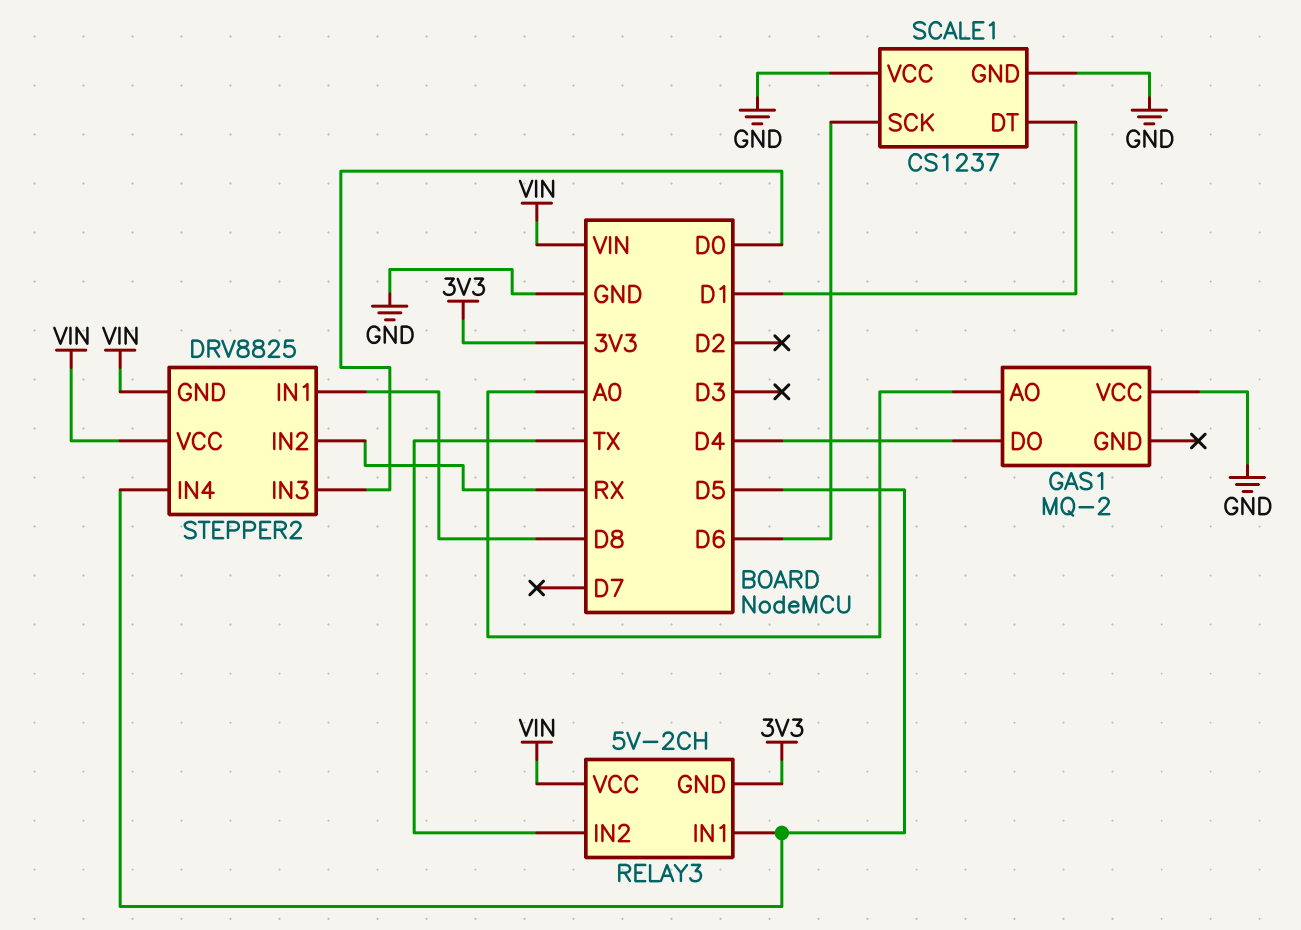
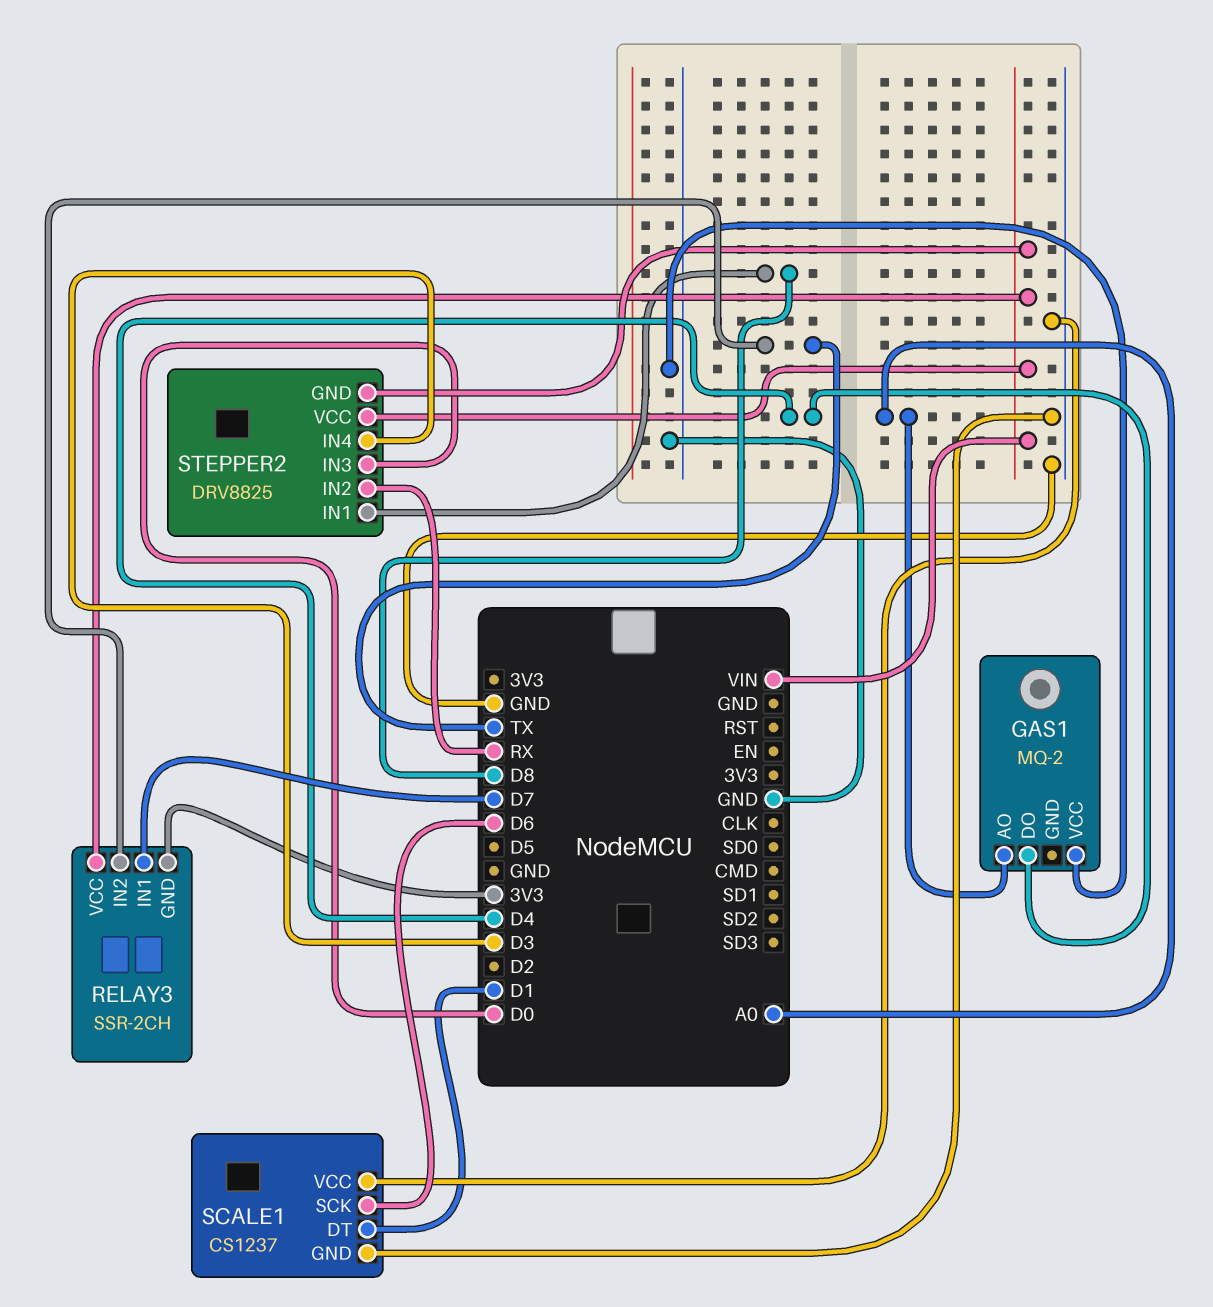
RELAY3: 5V-2CH -> SSR-2CH
RELAY3 pin IN1: D5 -> D7
STEPPER2 pin IN4: D5 -> D3

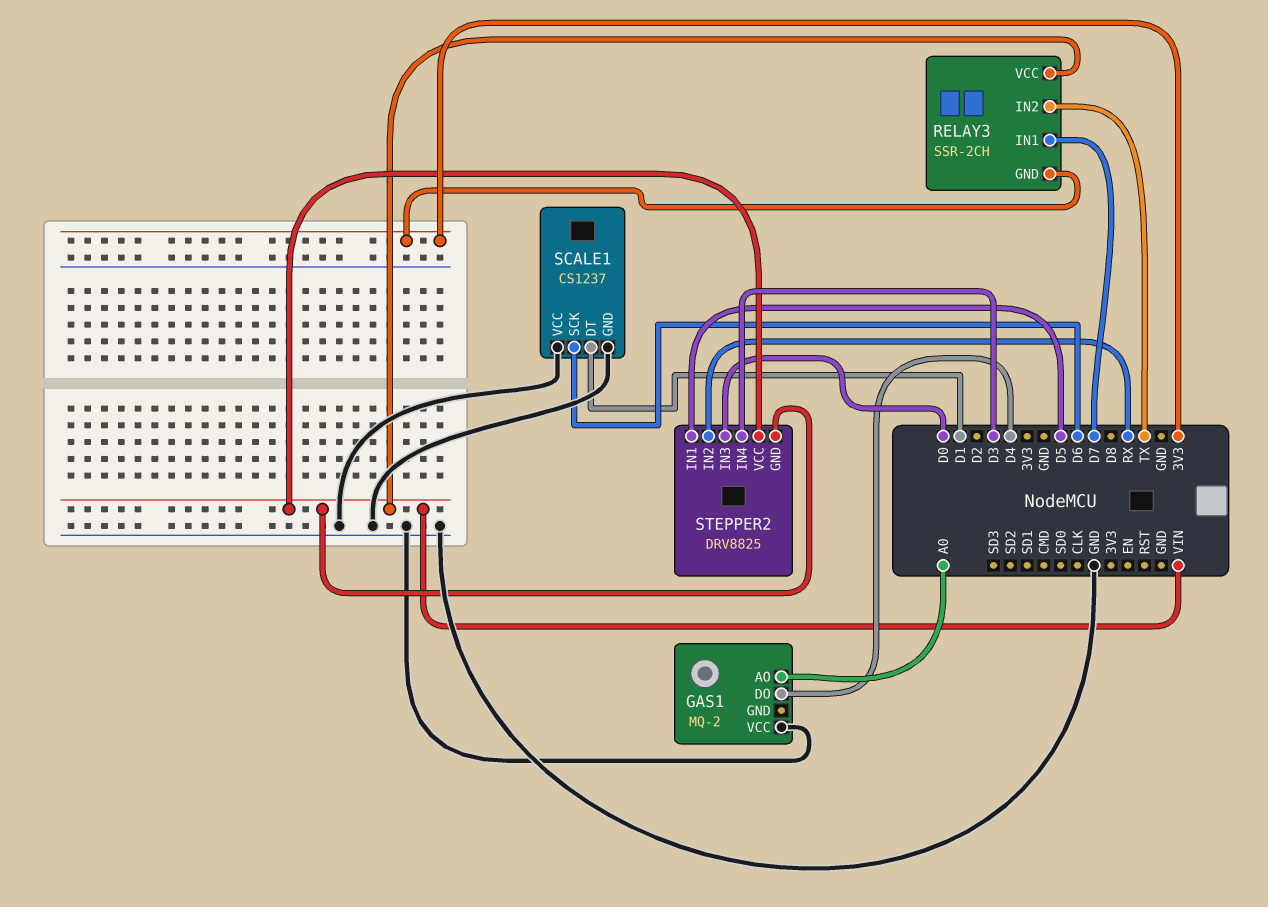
STEPPER2 pin IN1: D8 -> D5

